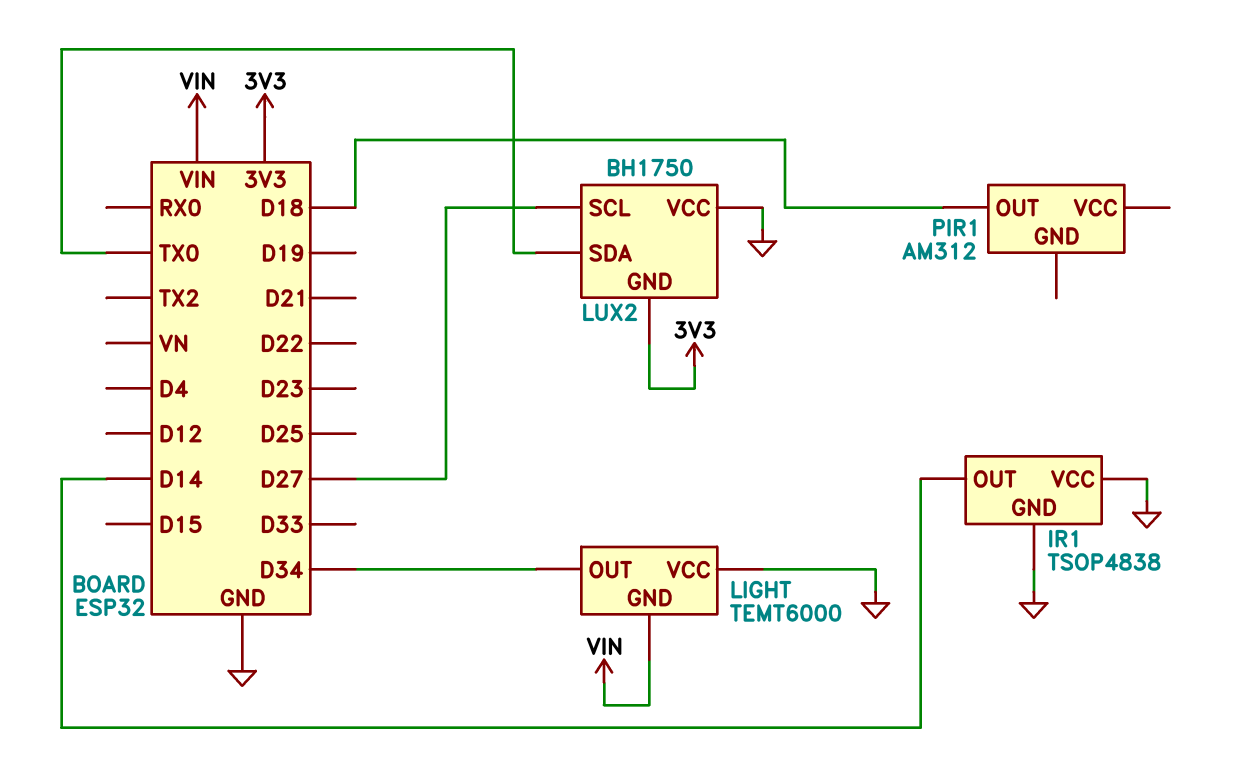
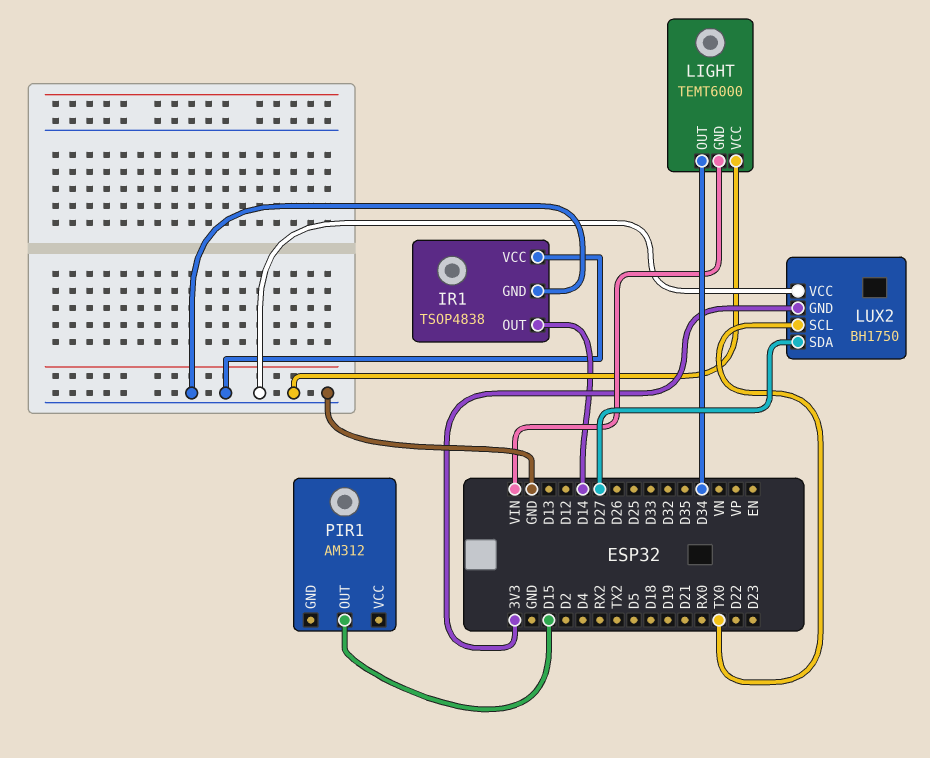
LUX2 pin SCL: D27 -> TX0
LUX2 pin SDA: TX0 -> D27
PIR1 pin OUT: D18 -> D15

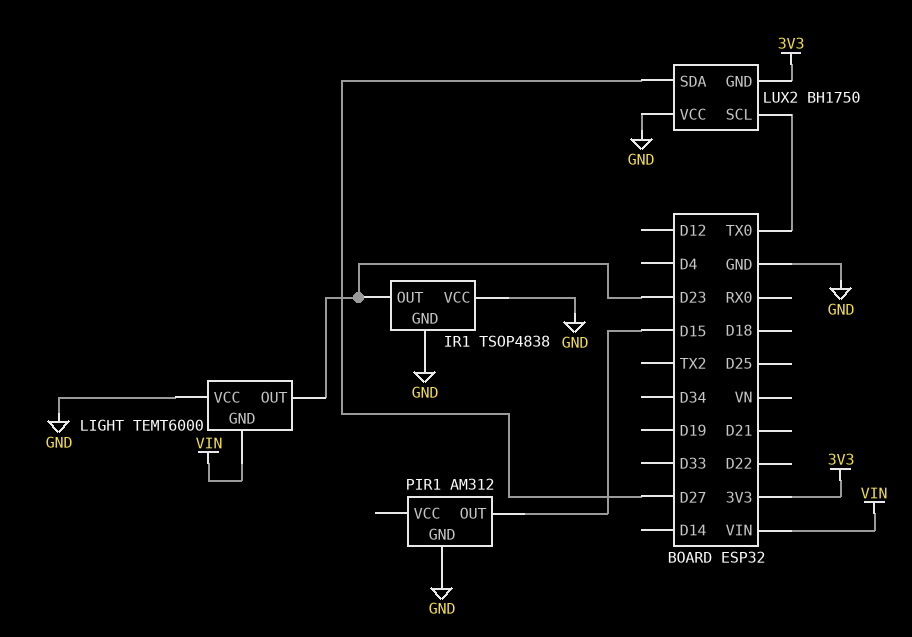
IR1 pin OUT: D14 -> D23
LIGHT pin OUT: D34 -> D23
PIR1 pin GND: none -> GND

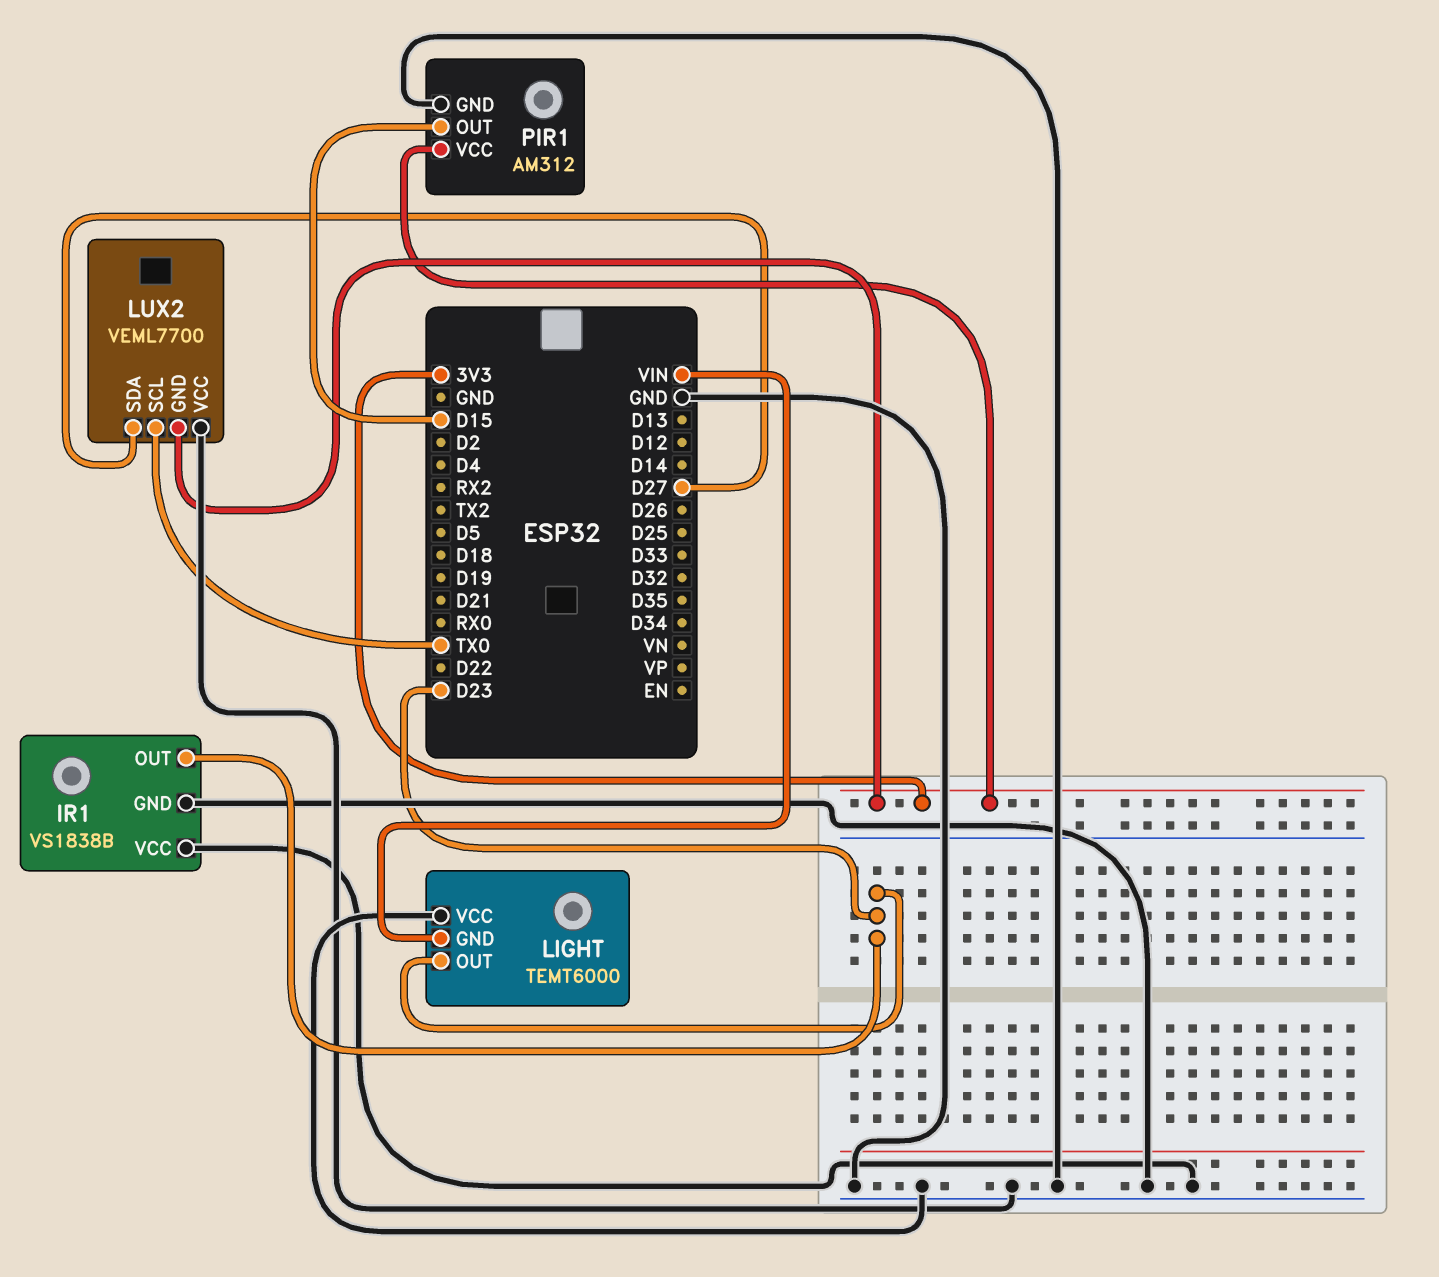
IR1: TSOP4838 -> VS1838B
LUX2: BH1750 -> VEML7700
PIR1 pin VCC: none -> 3V3

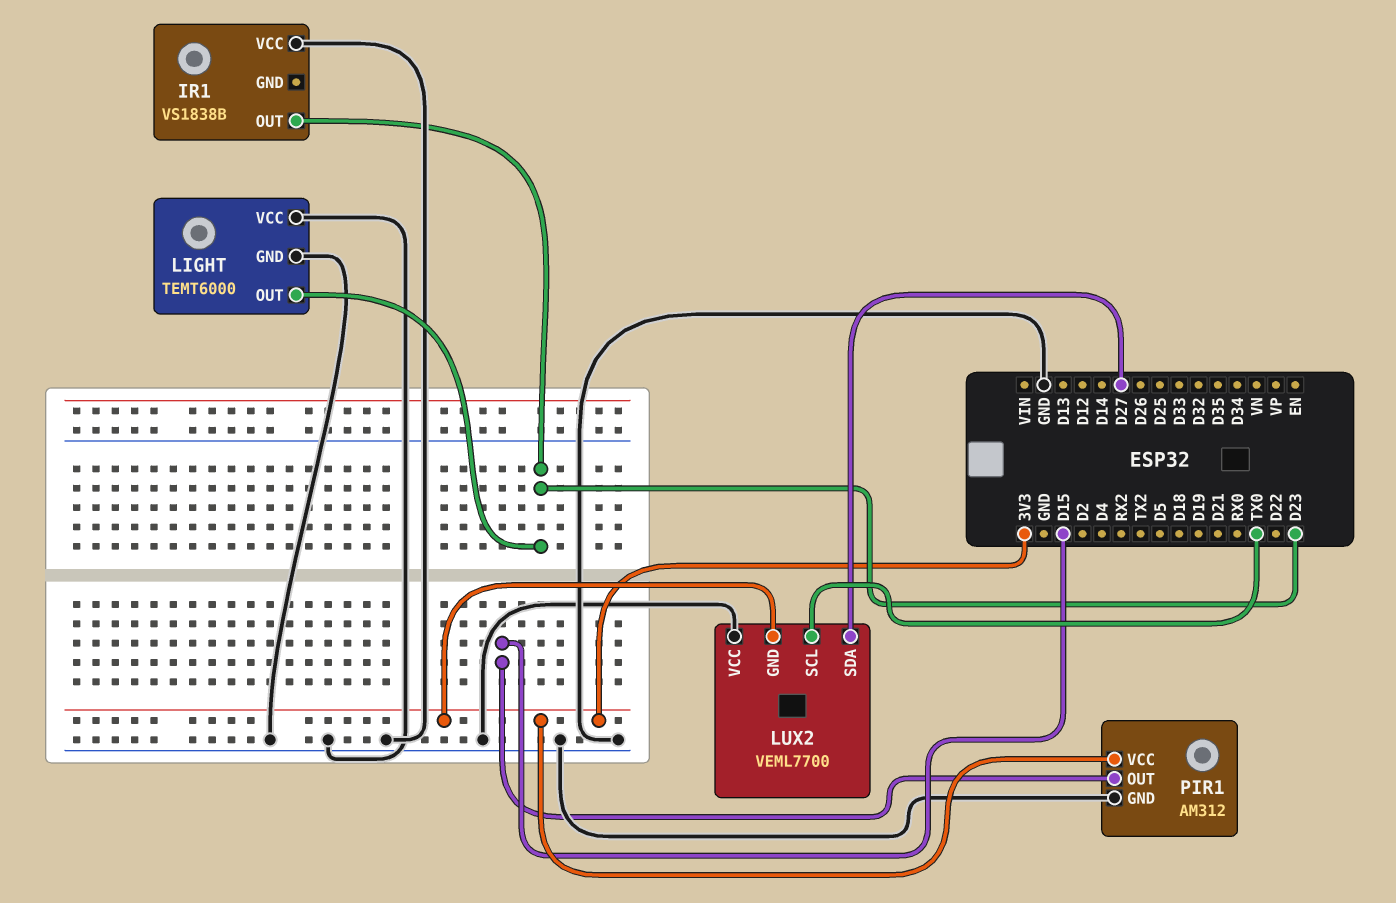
IR1 pin GND: GND -> none
LIGHT pin GND: VIN -> GND

